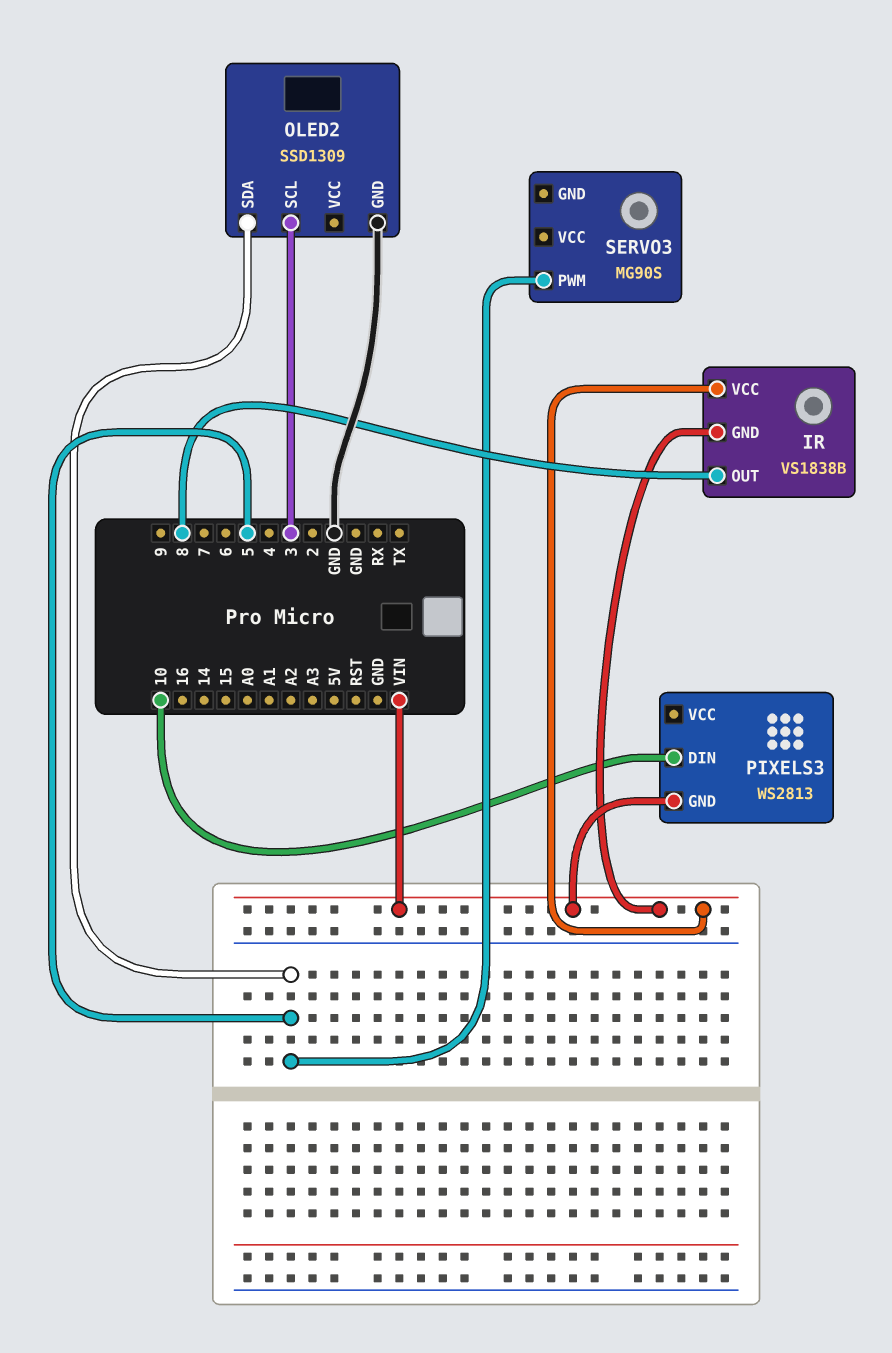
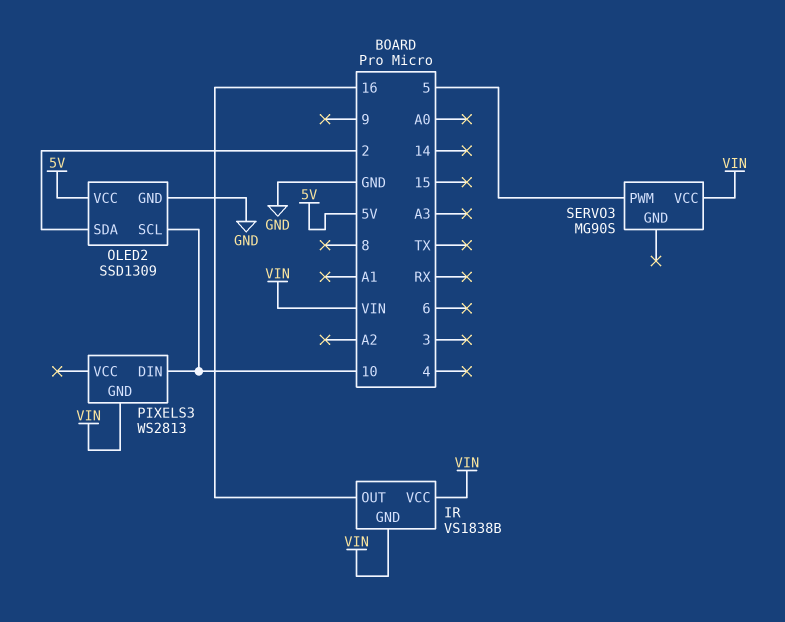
IR pin OUT: 8 -> 16
OLED2 pin SCL: 3 -> 10
OLED2 pin SDA: 5 -> 2
OLED2 pin VCC: none -> 5V
SERVO3 pin VCC: none -> VIN

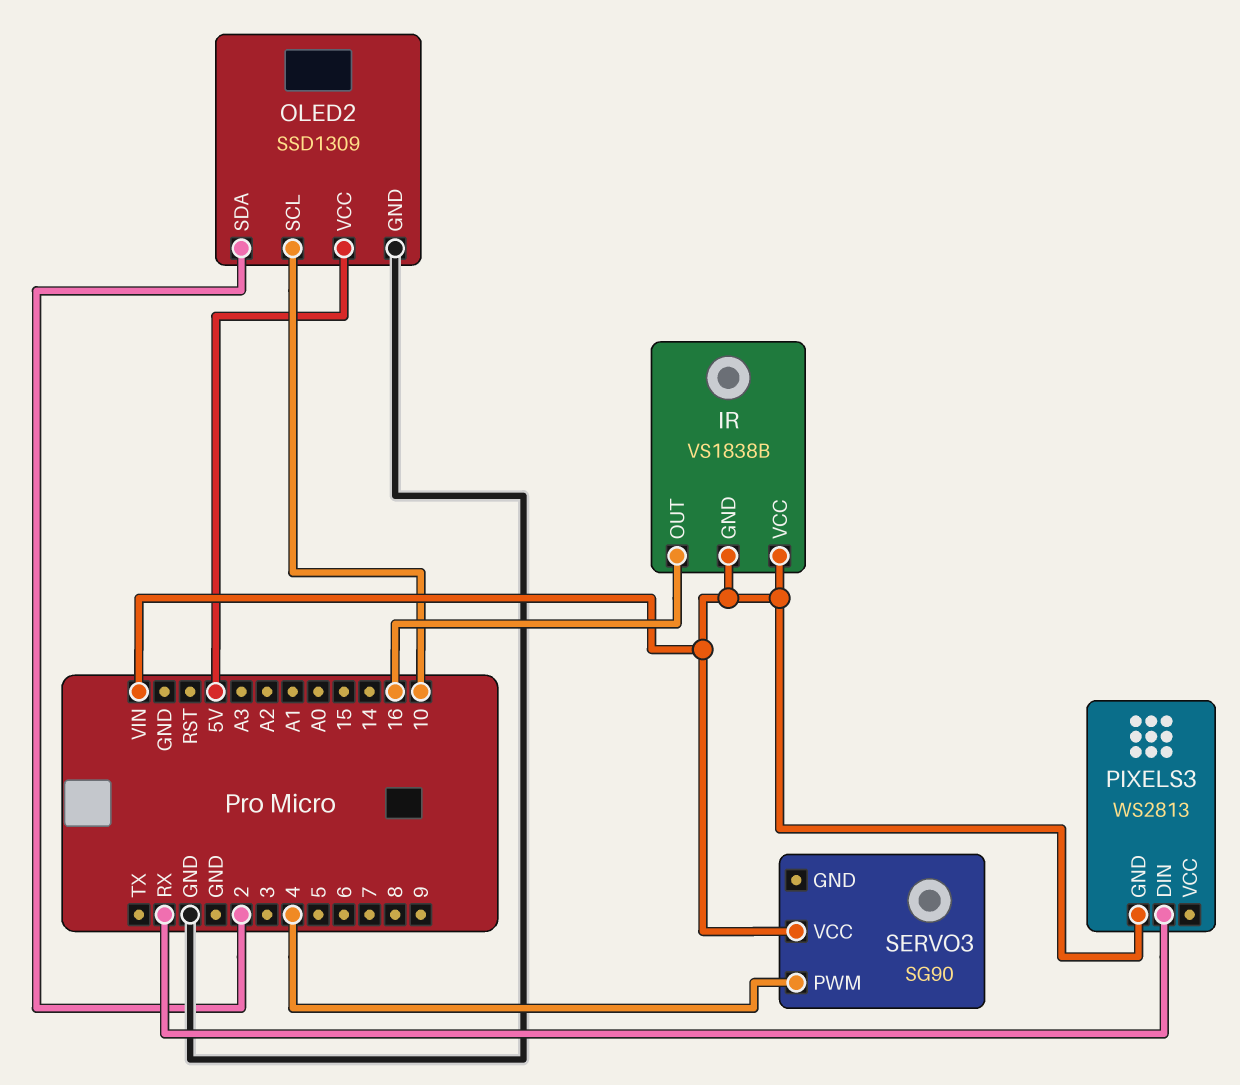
PIXELS3 pin DIN: 10 -> RX
SERVO3: MG90S -> SG90
SERVO3 pin PWM: 5 -> 4

